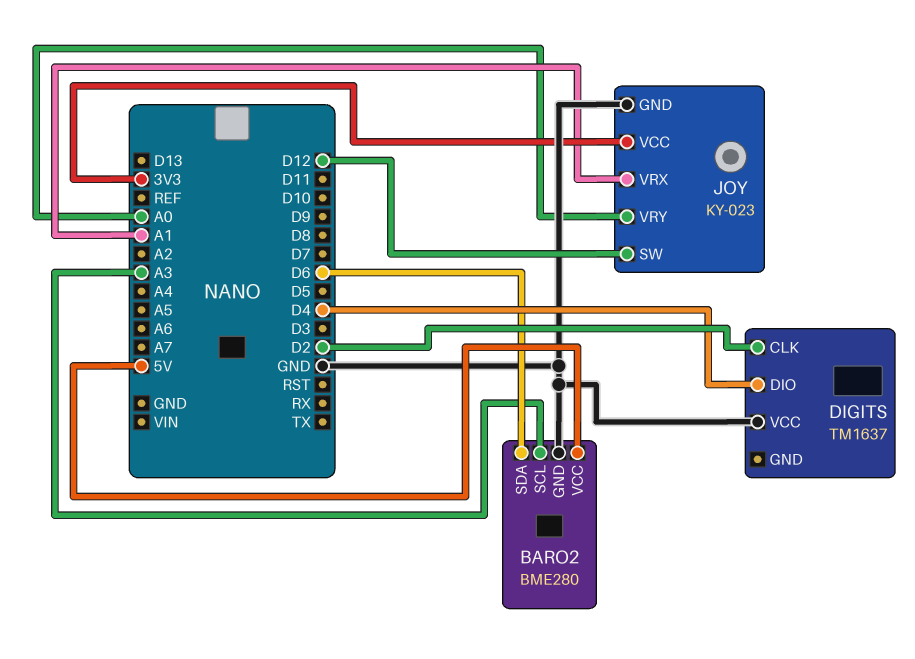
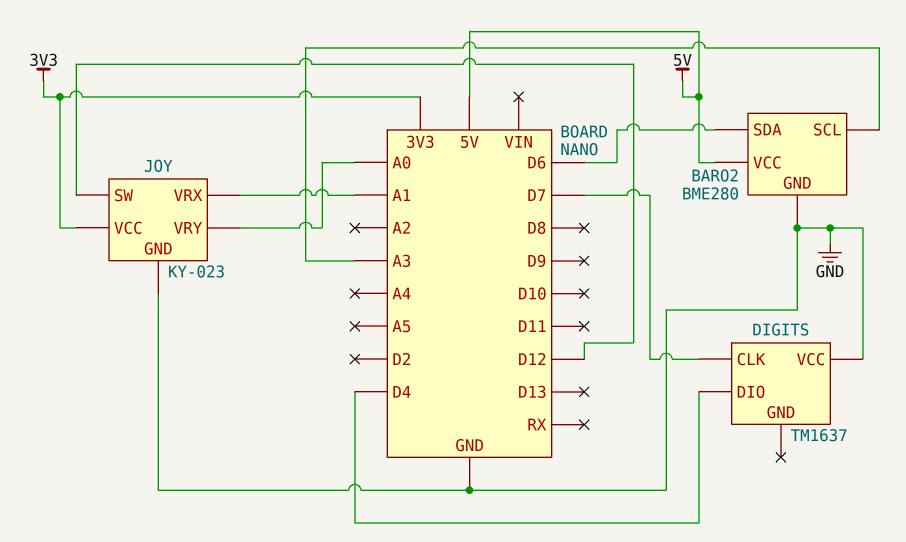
DIGITS pin CLK: D2 -> D7

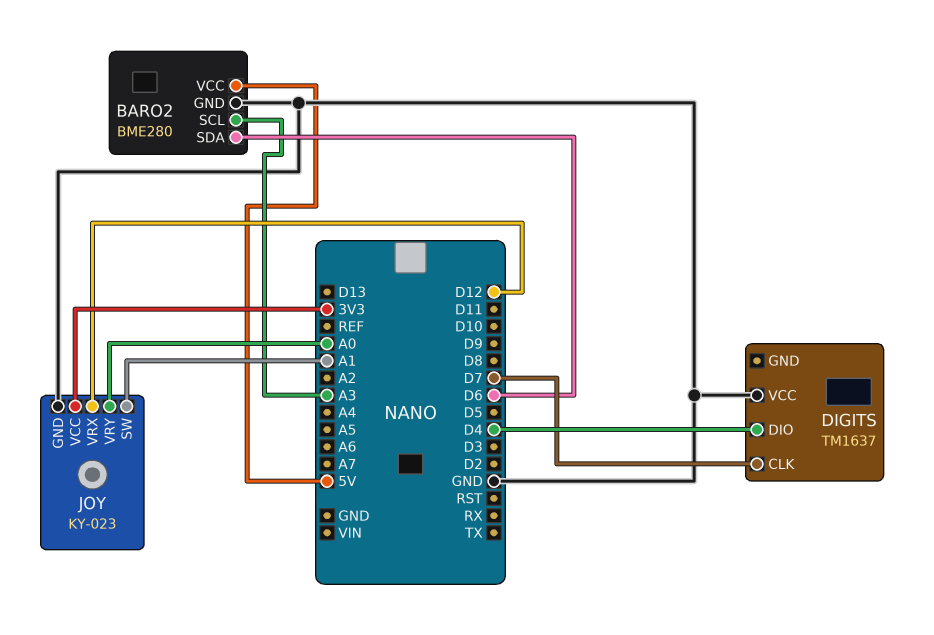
JOY pin SW: D12 -> A1
JOY pin VRX: A1 -> D12

